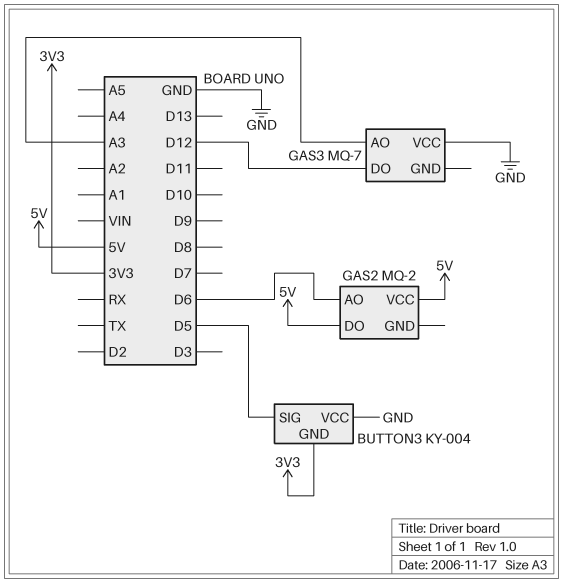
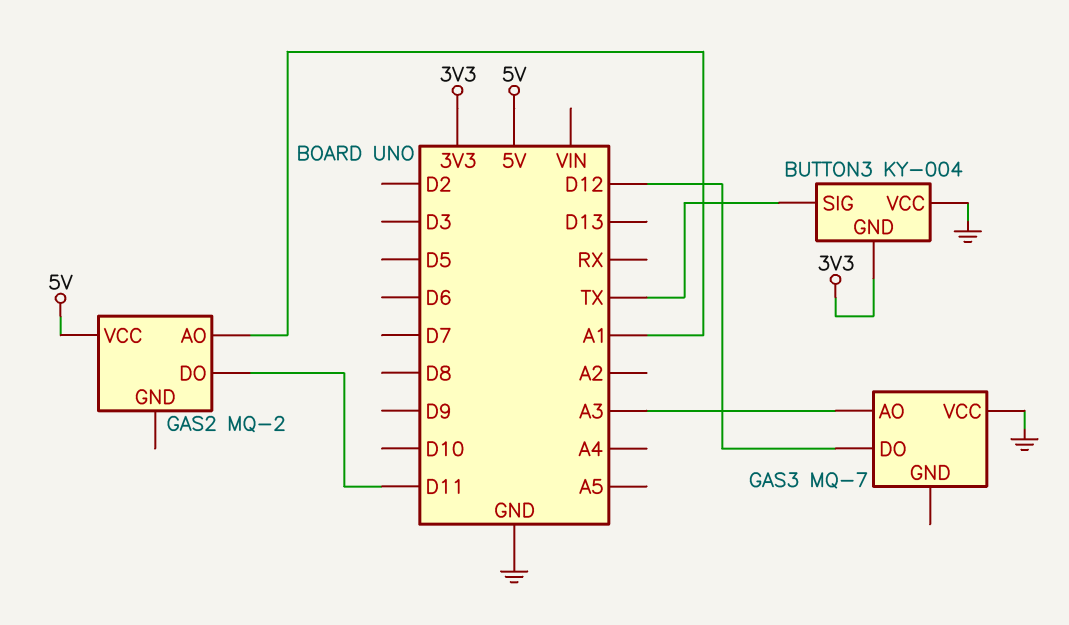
BUTTON3 pin SIG: D5 -> TX
GAS2 pin AO: D6 -> A1
GAS2 pin DO: 5V -> D11

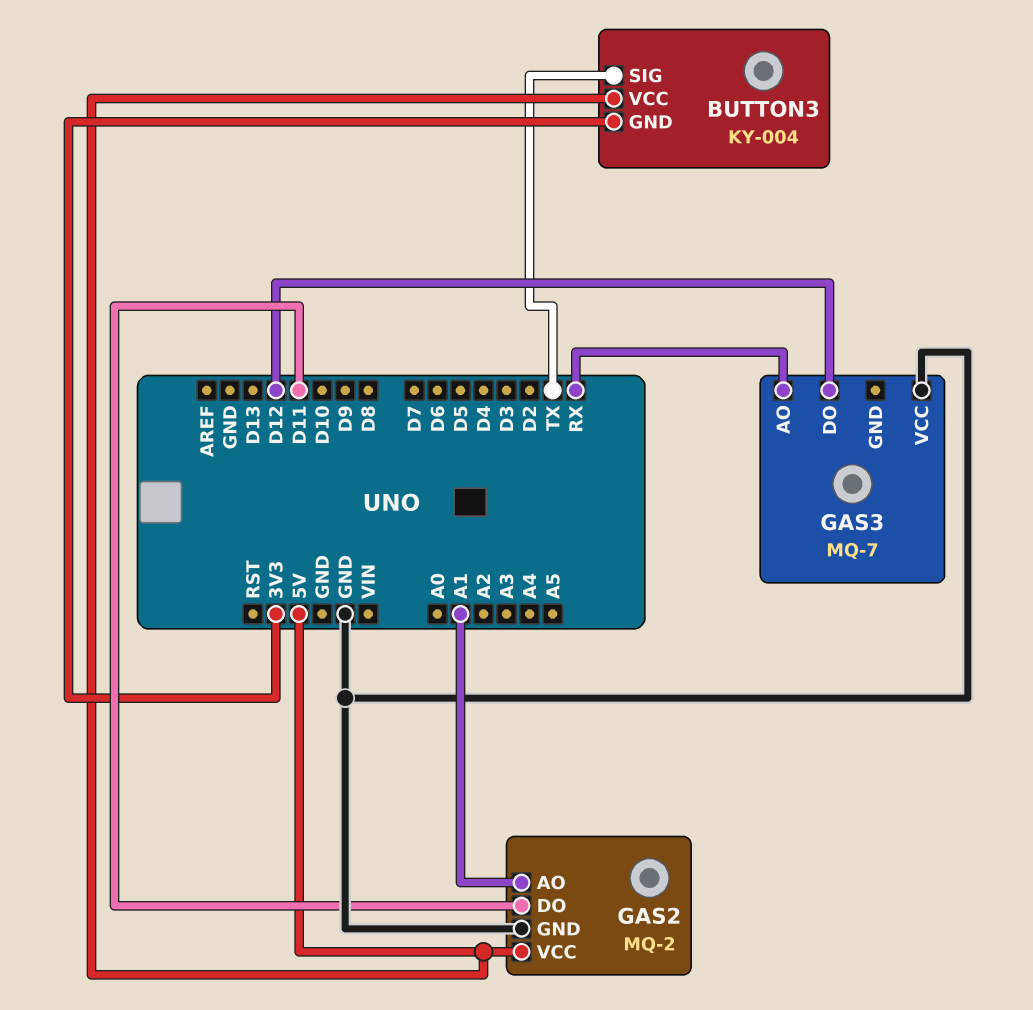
BUTTON3 pin VCC: GND -> 5V
GAS2 pin GND: none -> GND
GAS3 pin AO: A3 -> RX

